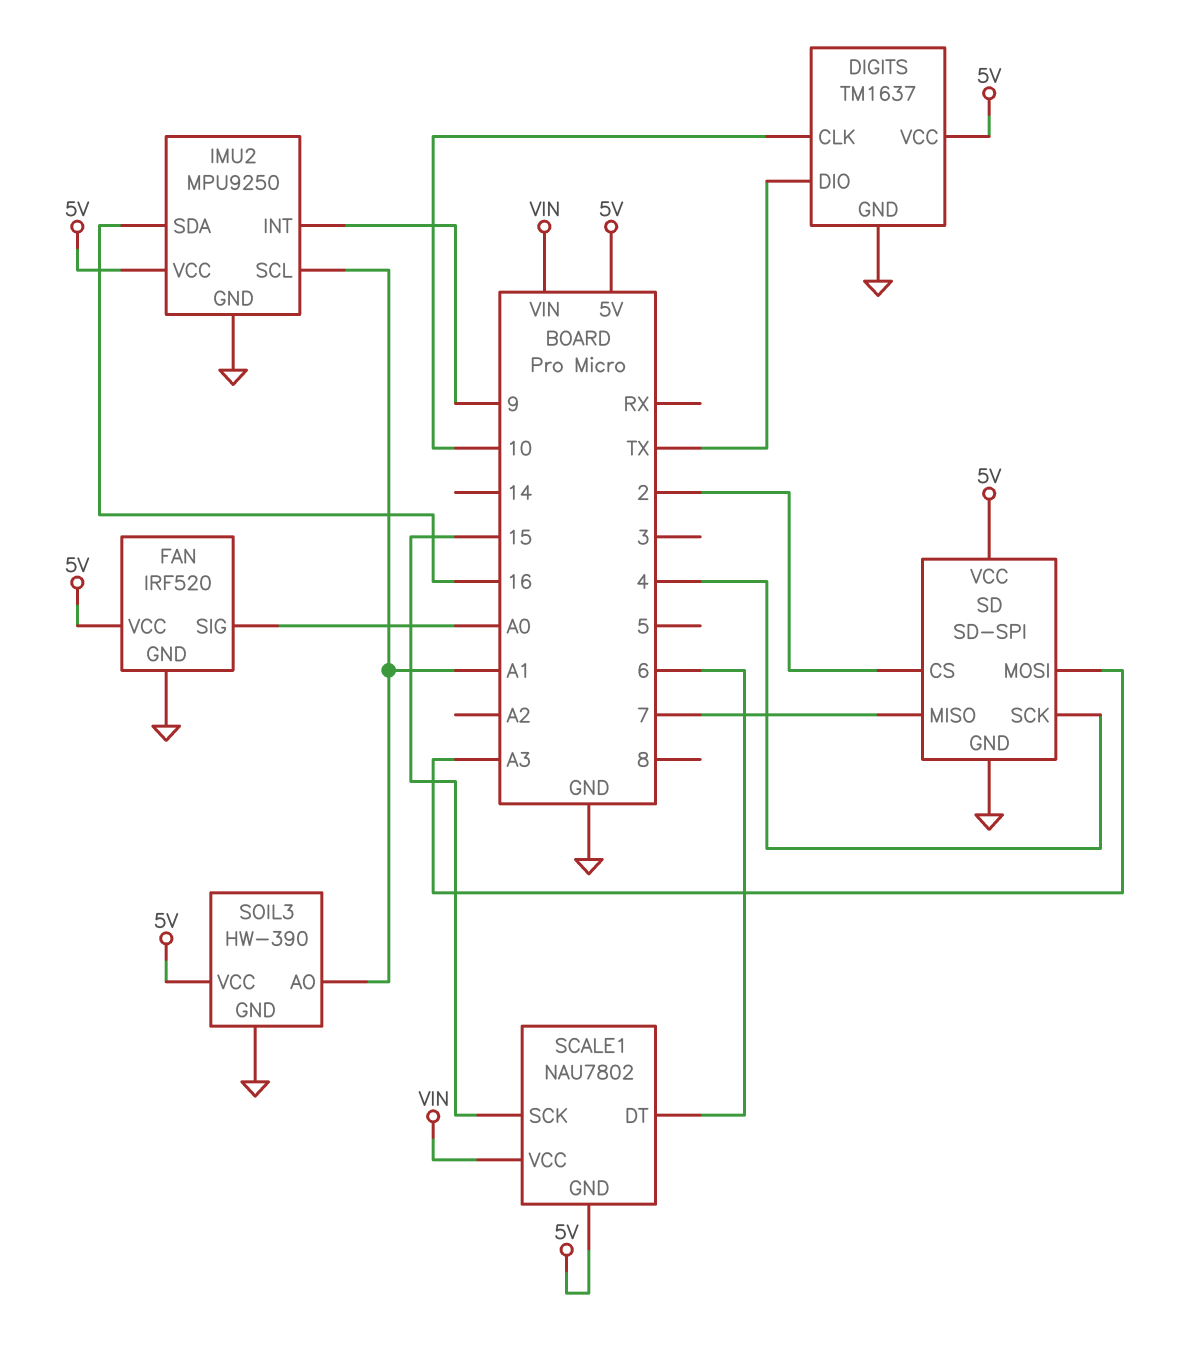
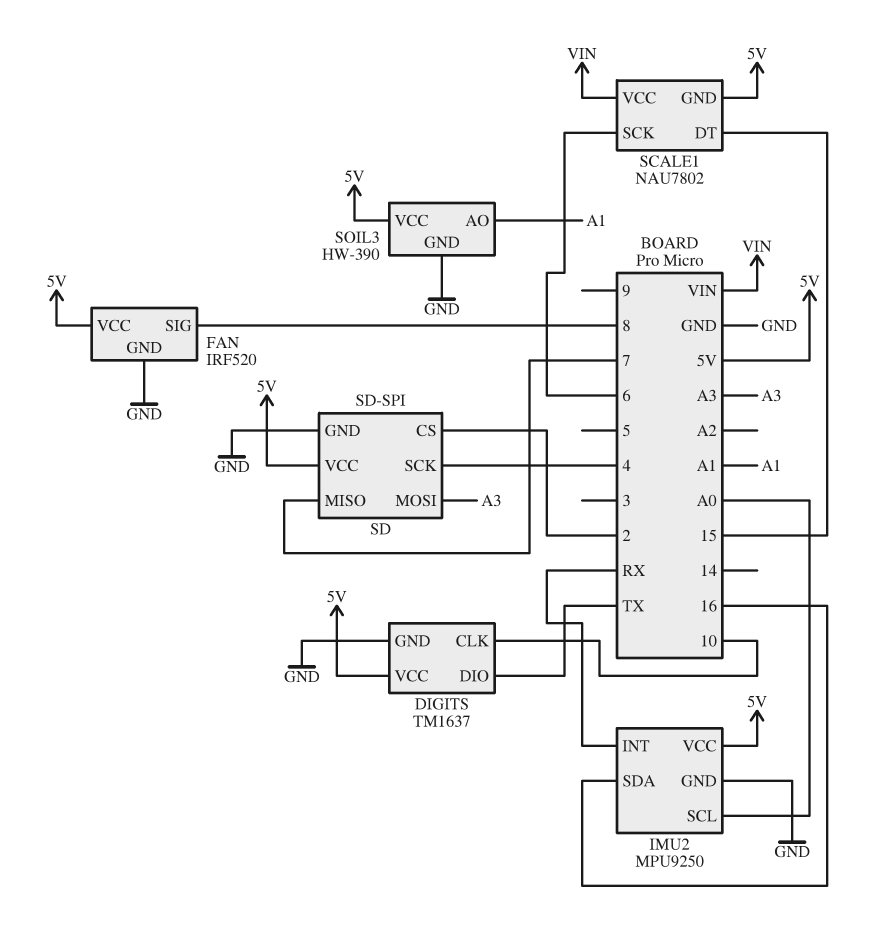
FAN pin SIG: A0 -> 8
IMU2 pin INT: 9 -> RX
IMU2 pin SCL: A1 -> A0
SCALE1 pin DT: 6 -> 15
SCALE1 pin SCK: 15 -> 6

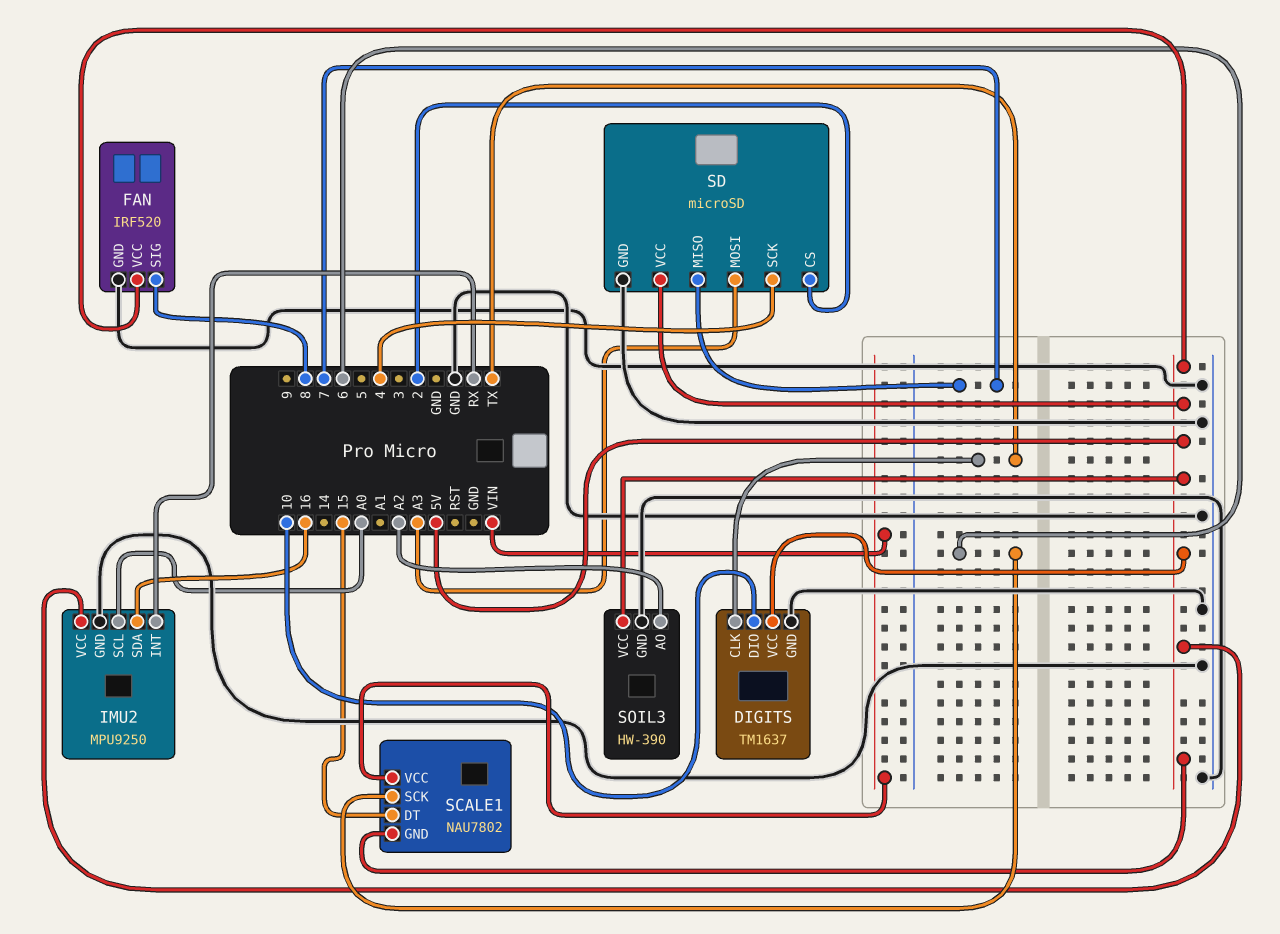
DIGITS pin CLK: 10 -> TX
DIGITS pin DIO: TX -> 10
SD: SD-SPI -> microSD
SOIL3 pin AO: A1 -> A2

